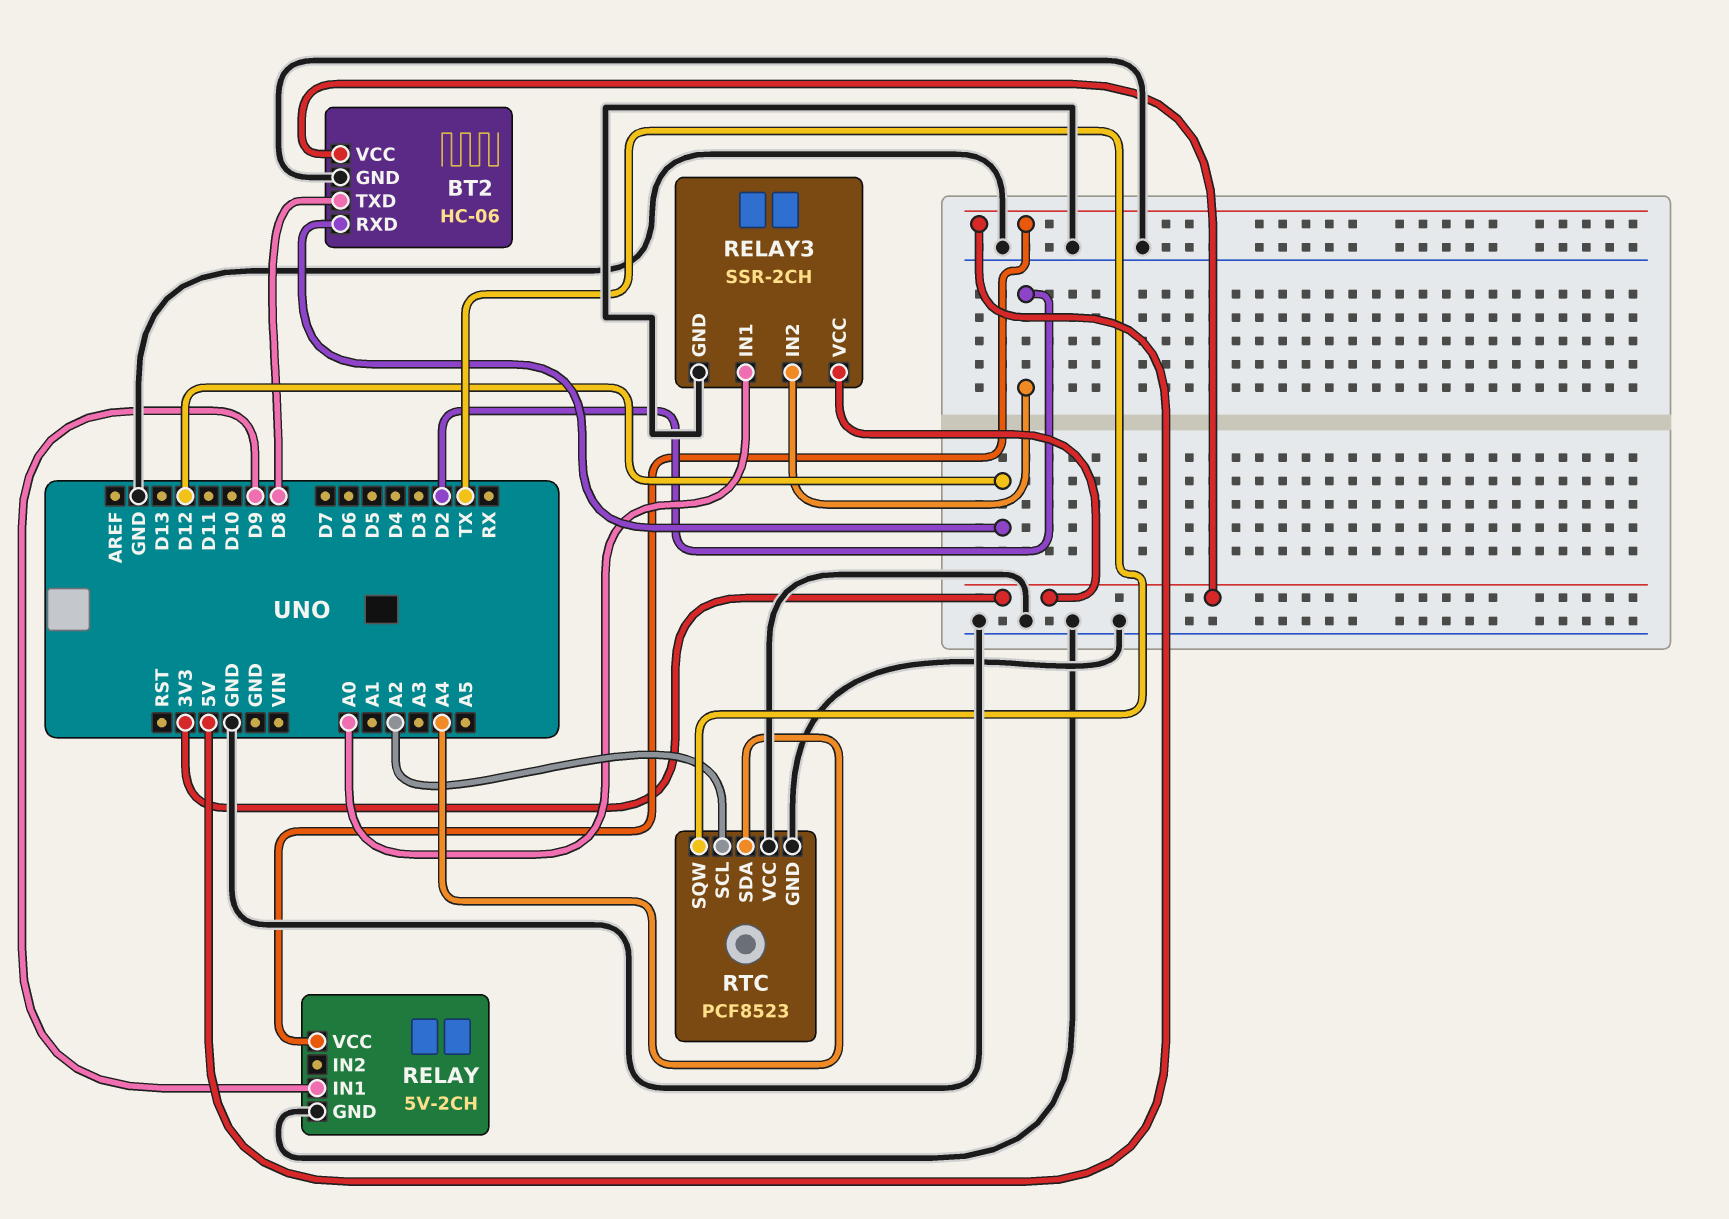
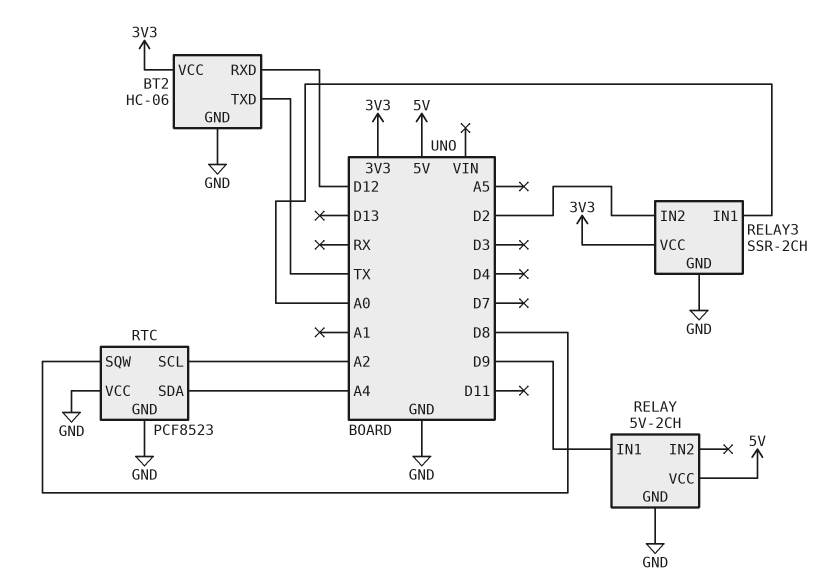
BT2 pin TXD: D8 -> TX
RTC pin SQW: TX -> D8

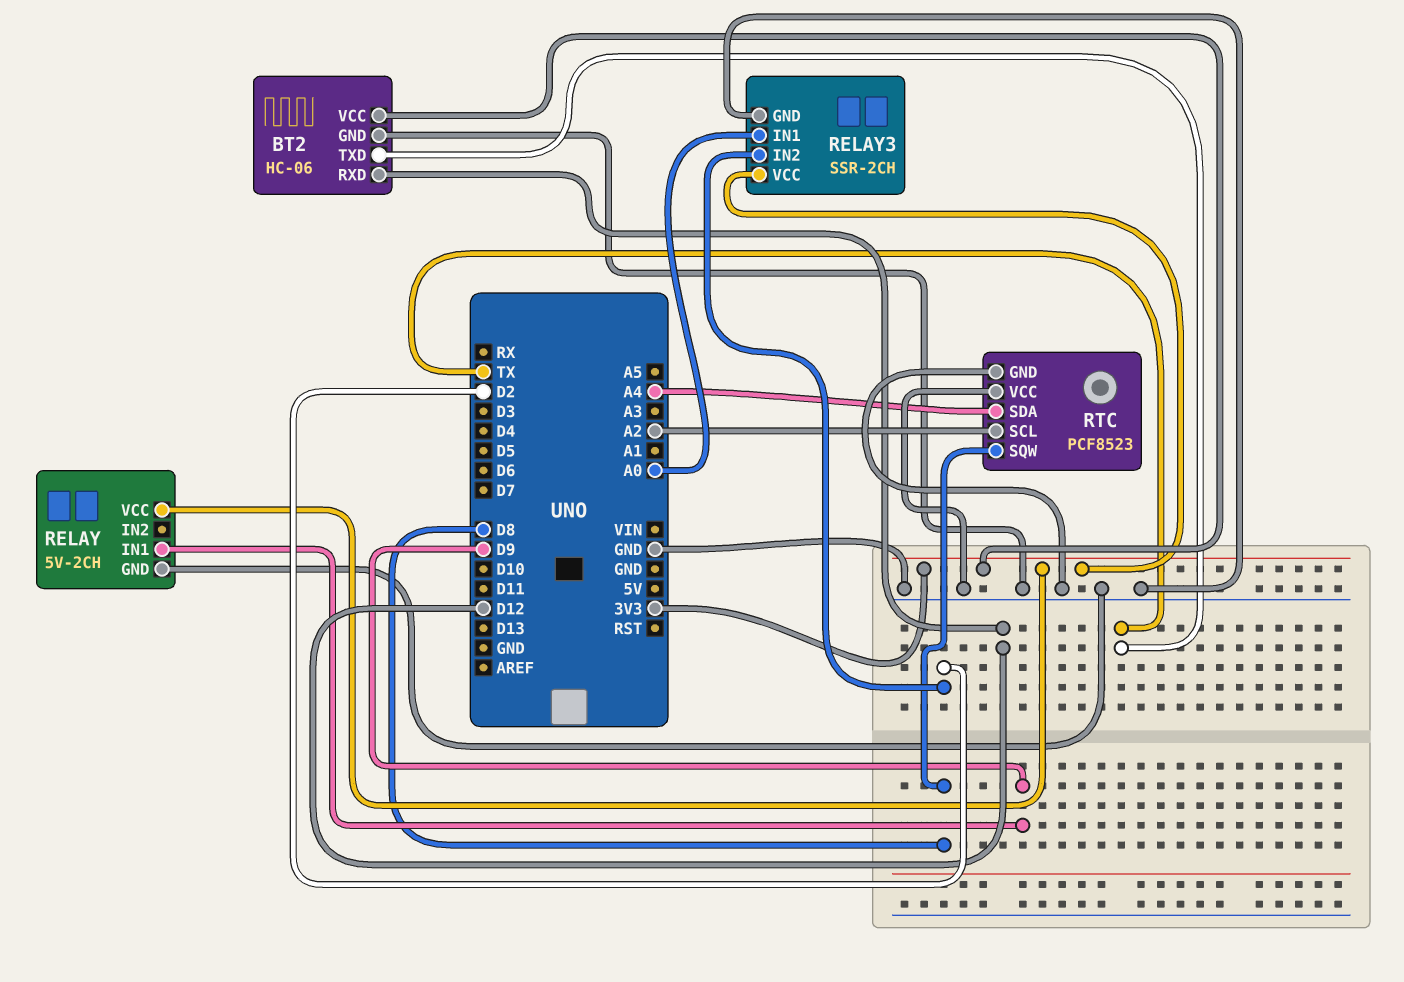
RELAY pin VCC: 5V -> 3V3

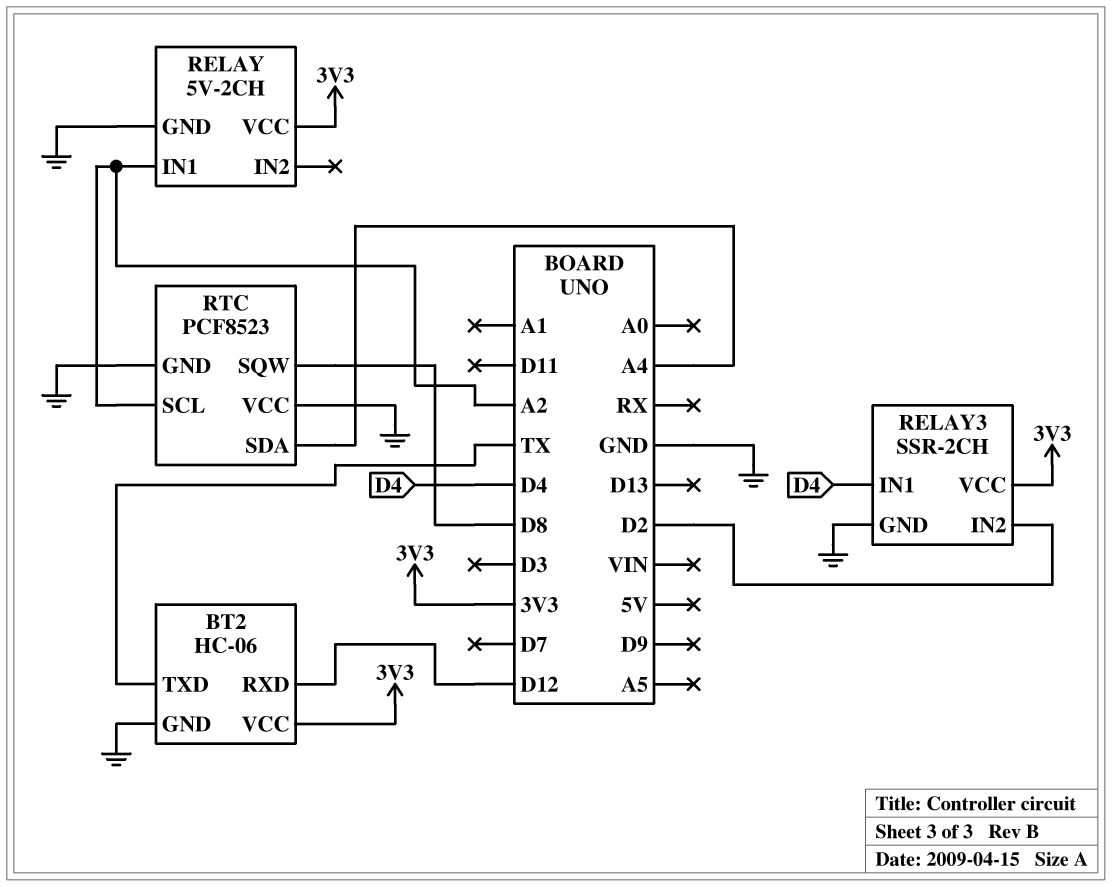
RELAY pin IN1: D9 -> A2
RELAY3 pin IN1: A0 -> D4

